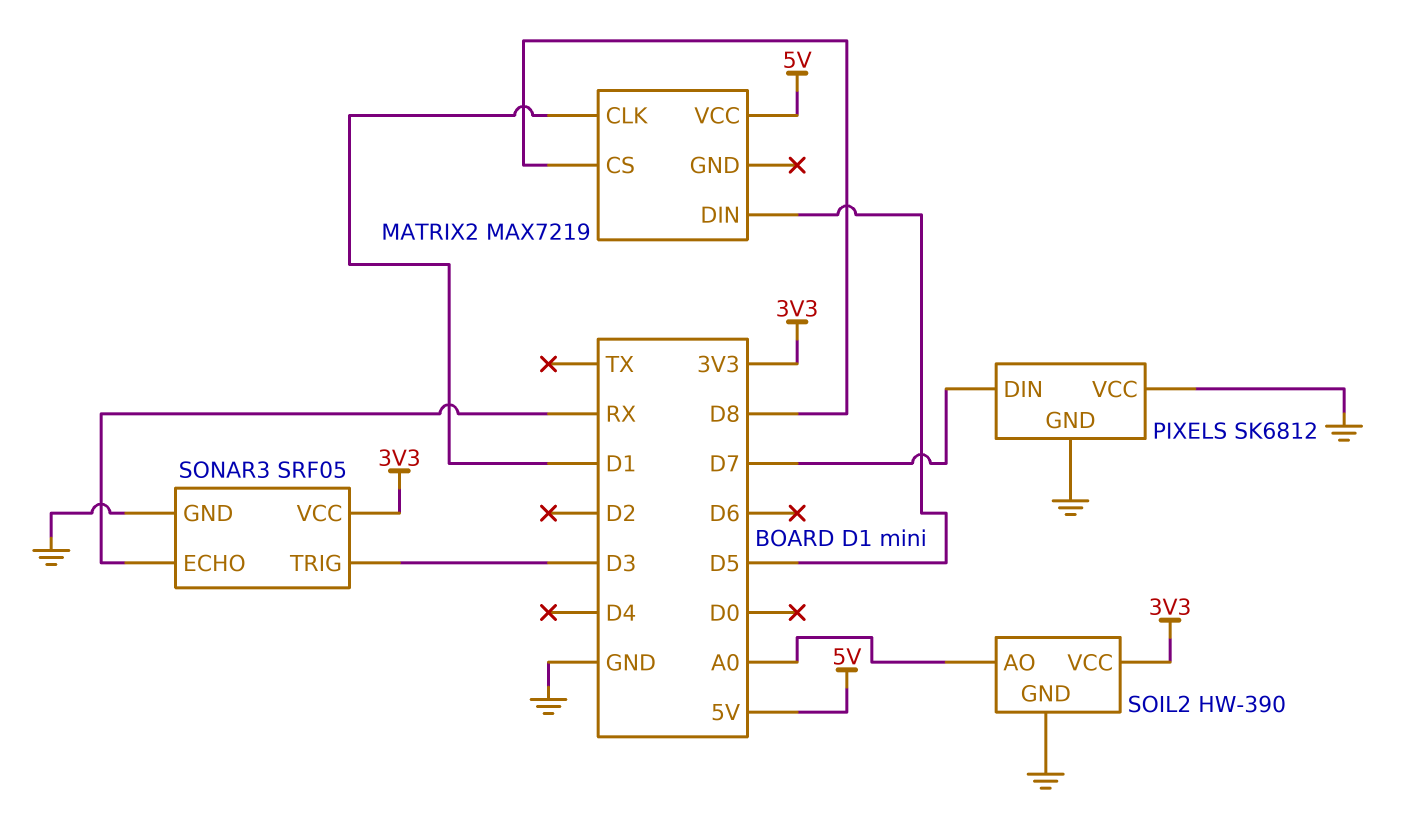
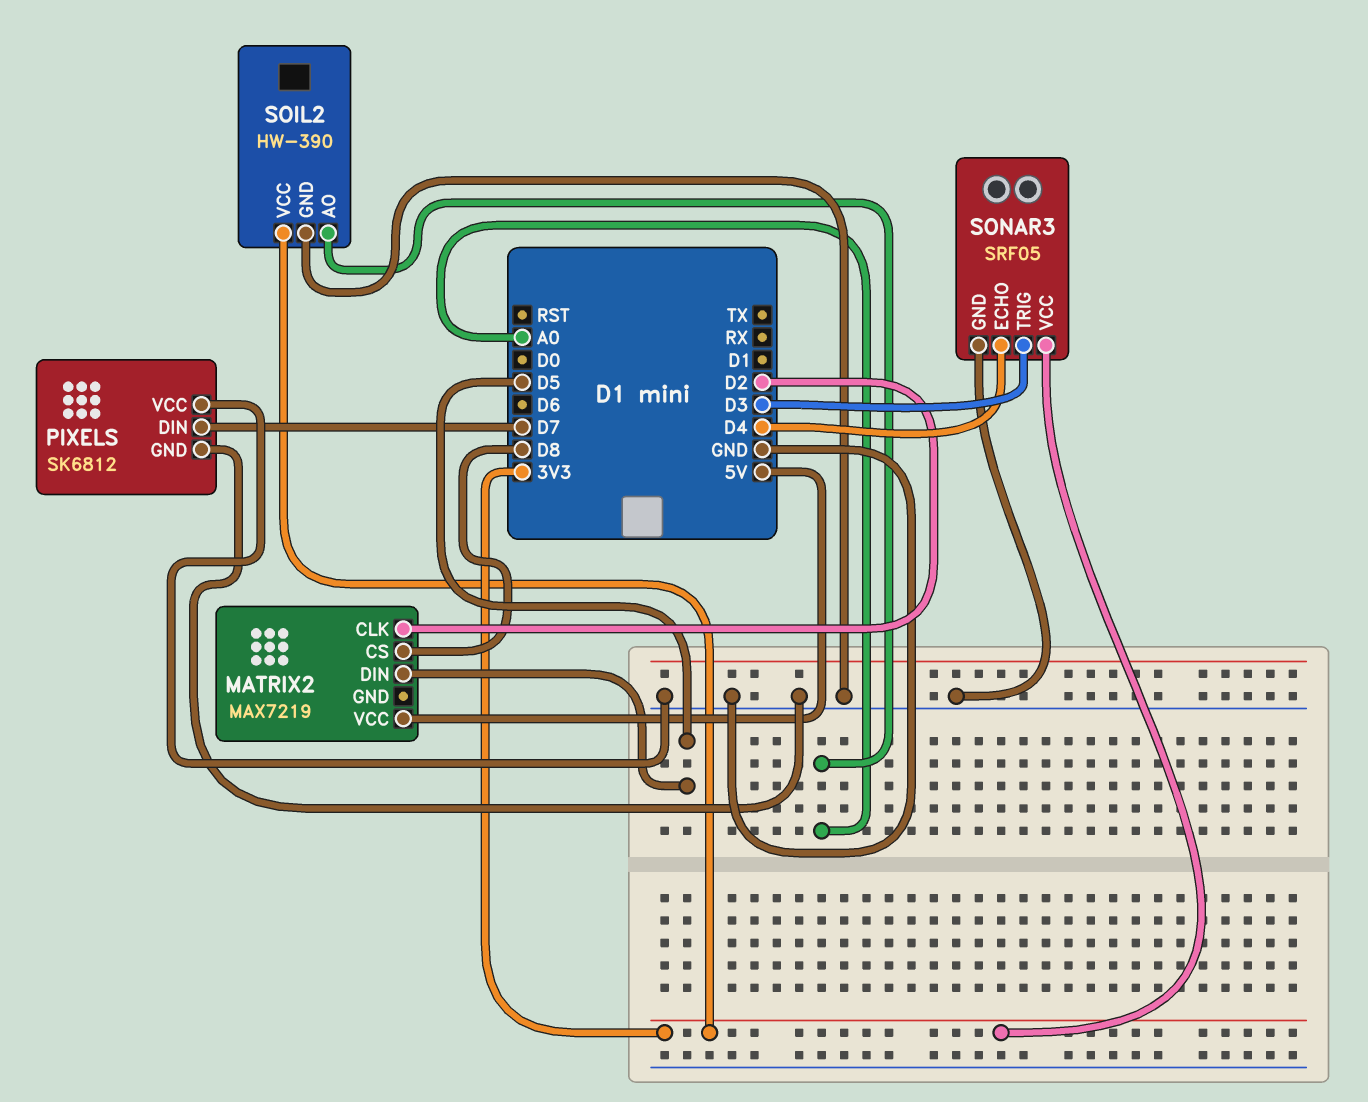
MATRIX2 pin CLK: D1 -> D2
SONAR3 pin ECHO: RX -> D4

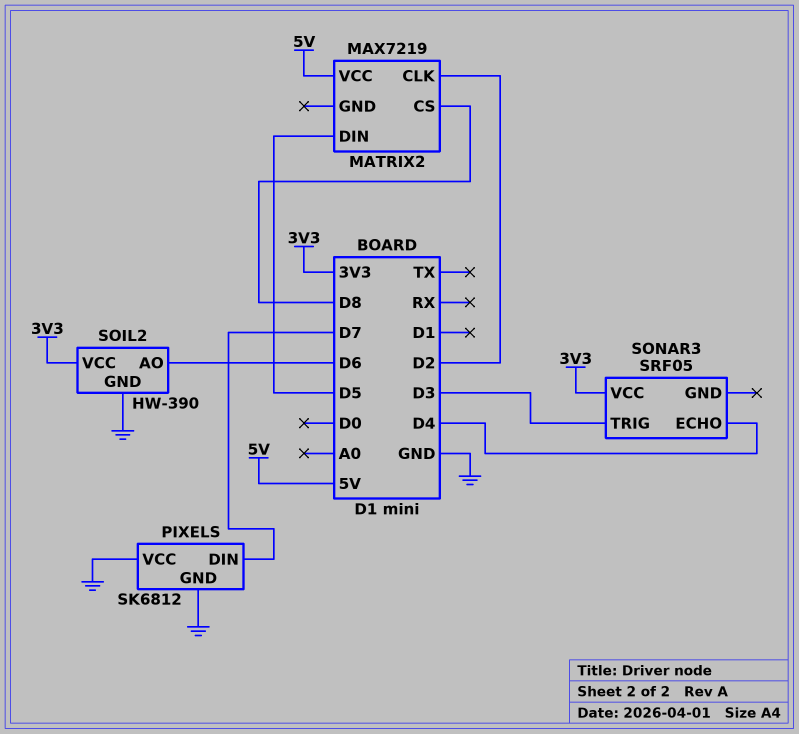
SOIL2 pin AO: A0 -> D6
SONAR3 pin GND: GND -> none

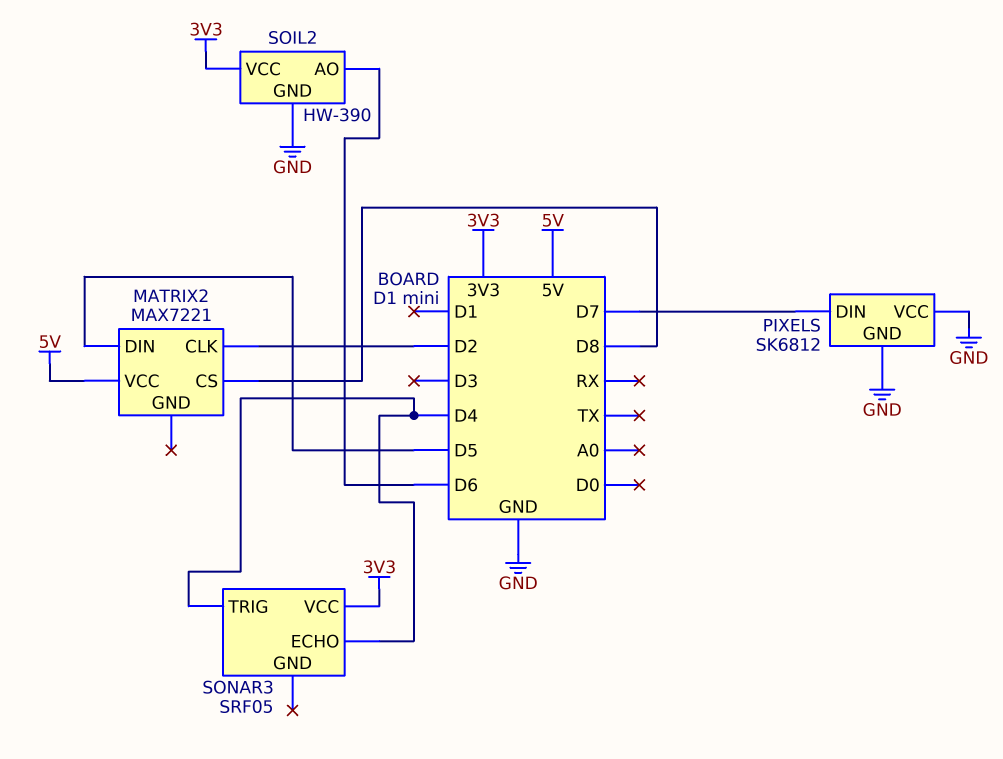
MATRIX2: MAX7219 -> MAX7221
SONAR3 pin TRIG: D3 -> D4

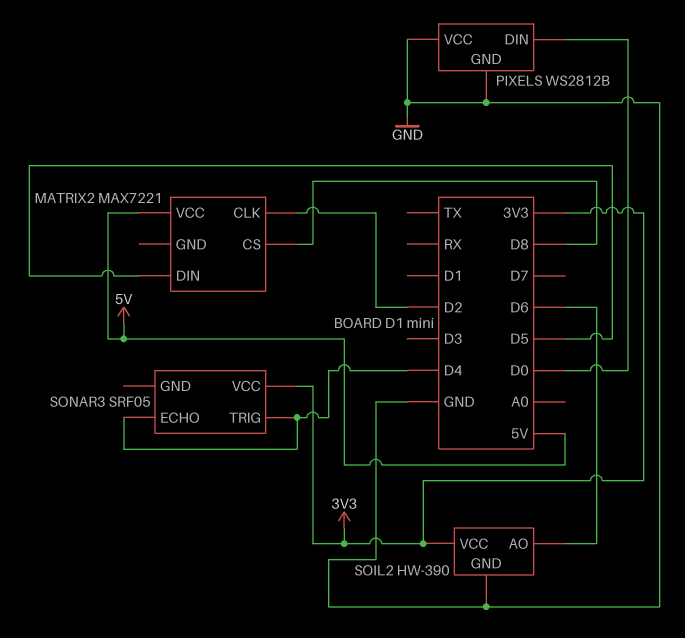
PIXELS: SK6812 -> WS2812B
PIXELS pin DIN: D7 -> D0

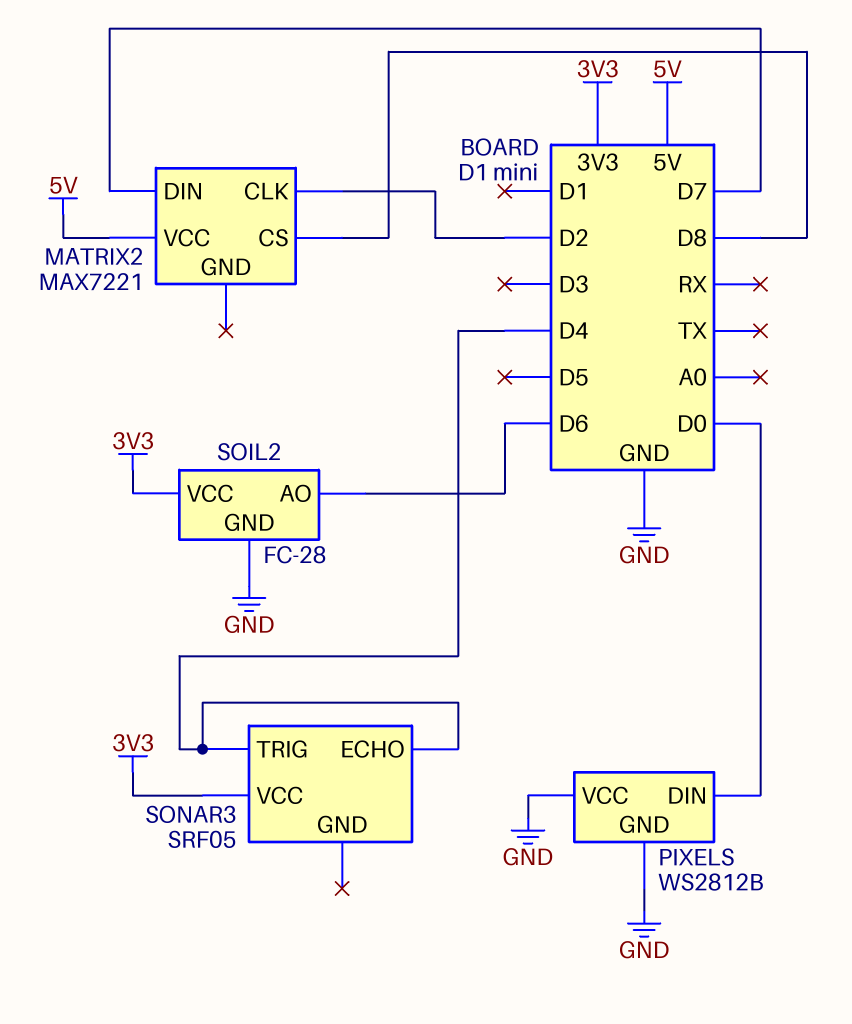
MATRIX2 pin DIN: D5 -> D7
SOIL2: HW-390 -> FC-28

